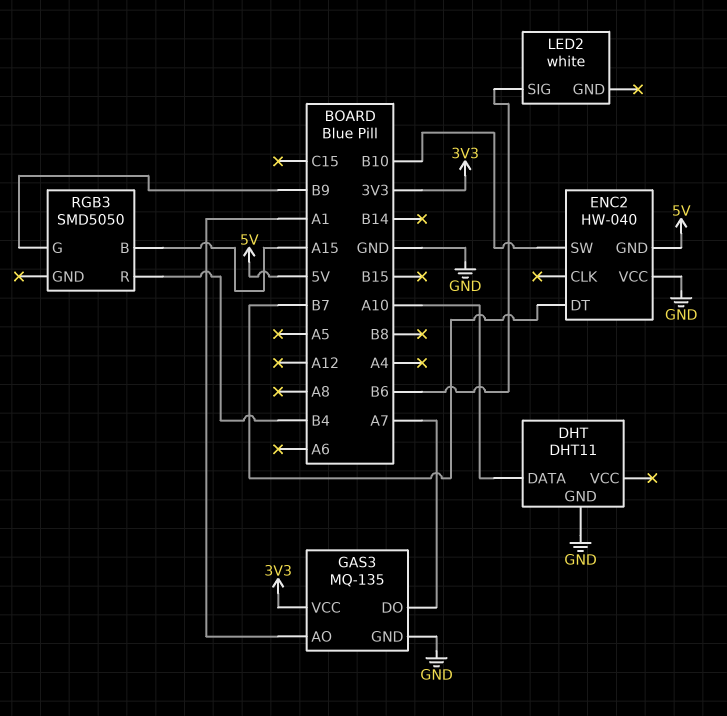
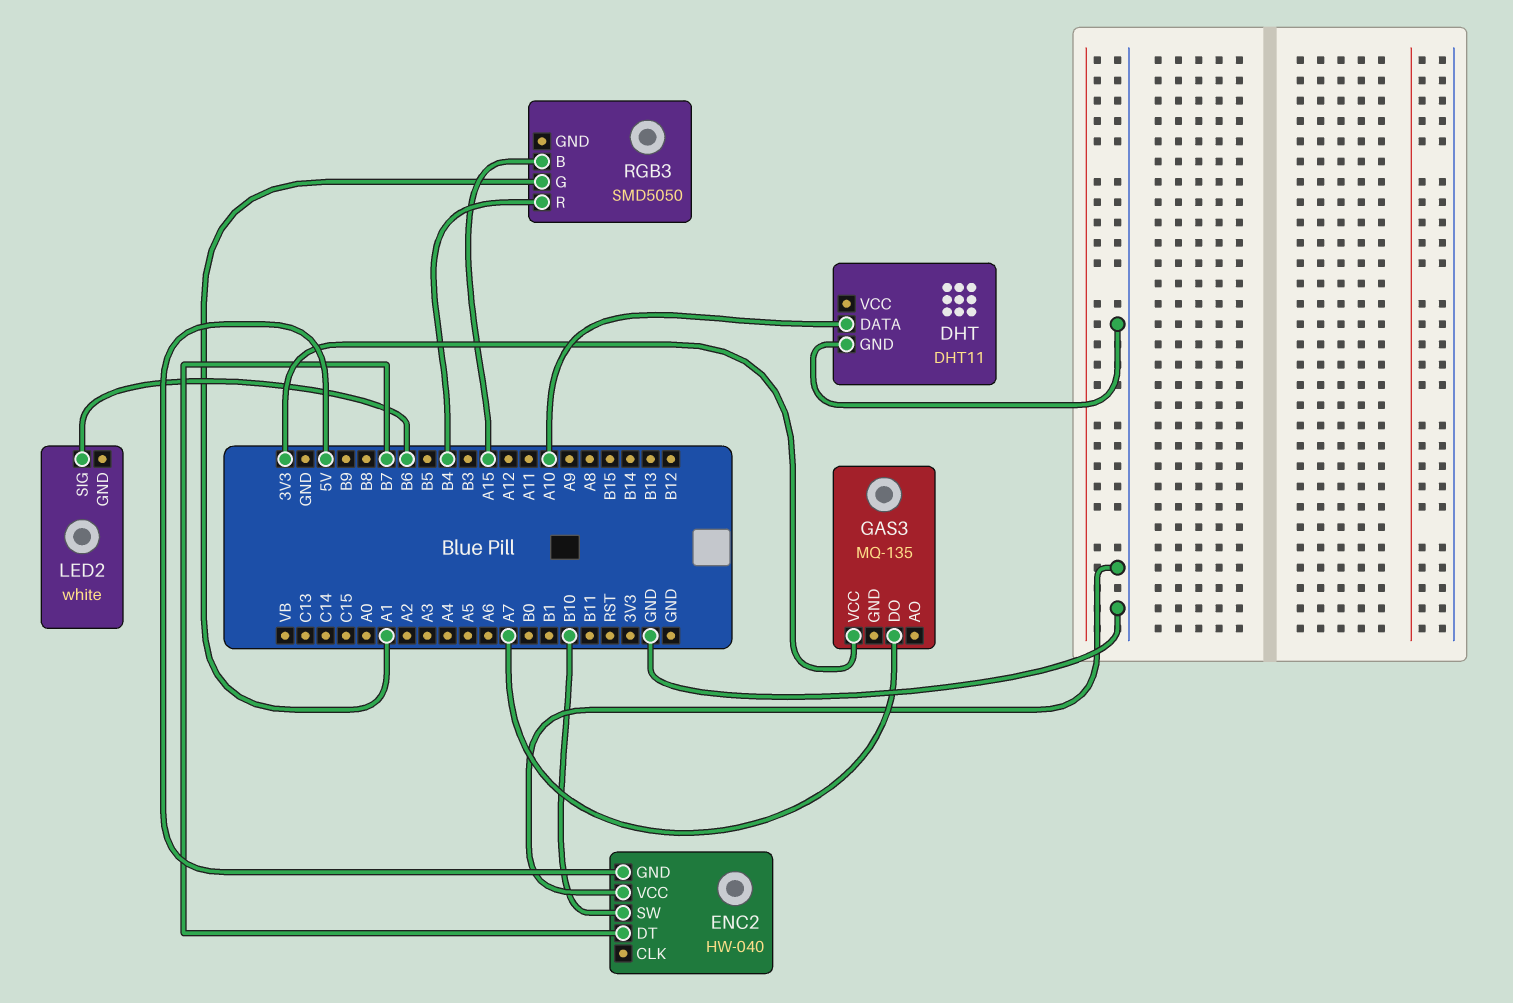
GAS3 pin AO: A1 -> none
GAS3 pin GND: GND -> none
RGB3 pin G: B9 -> A1

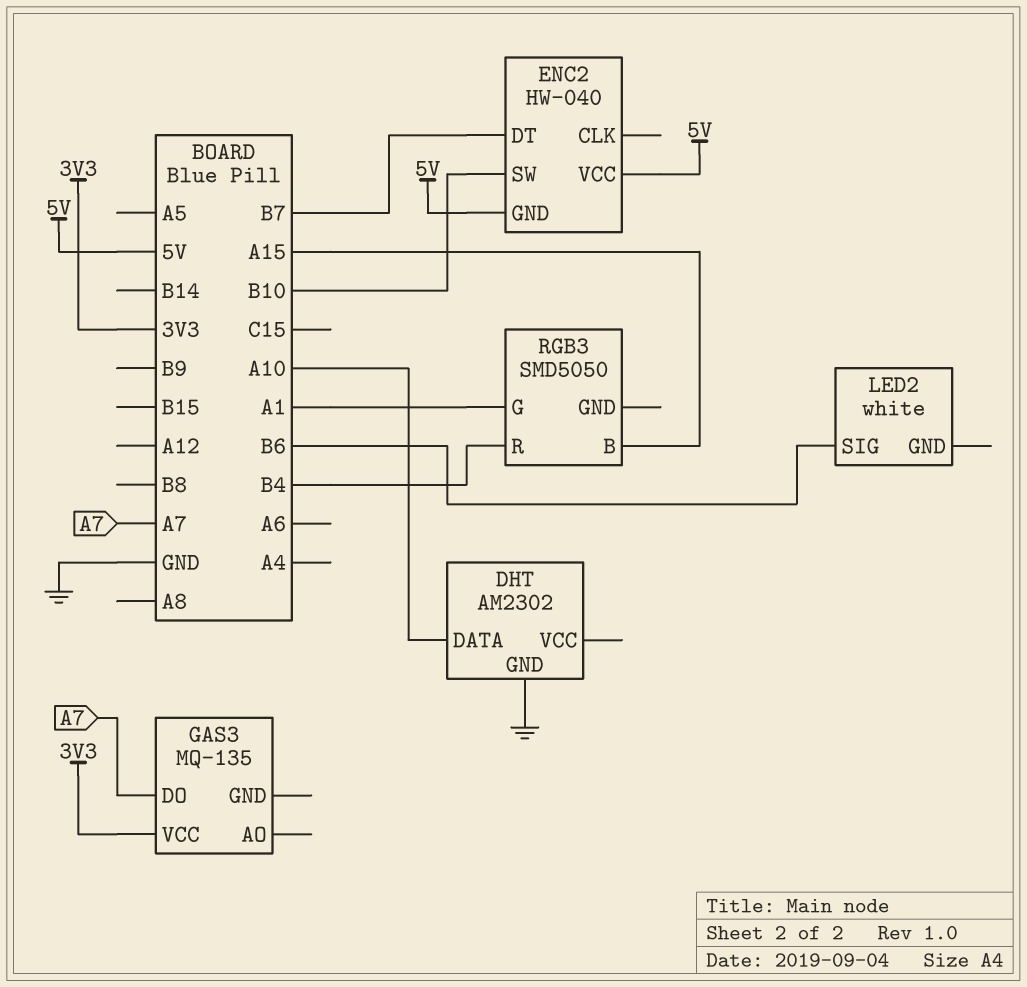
DHT: DHT11 -> AM2302
ENC2 pin VCC: GND -> 5V

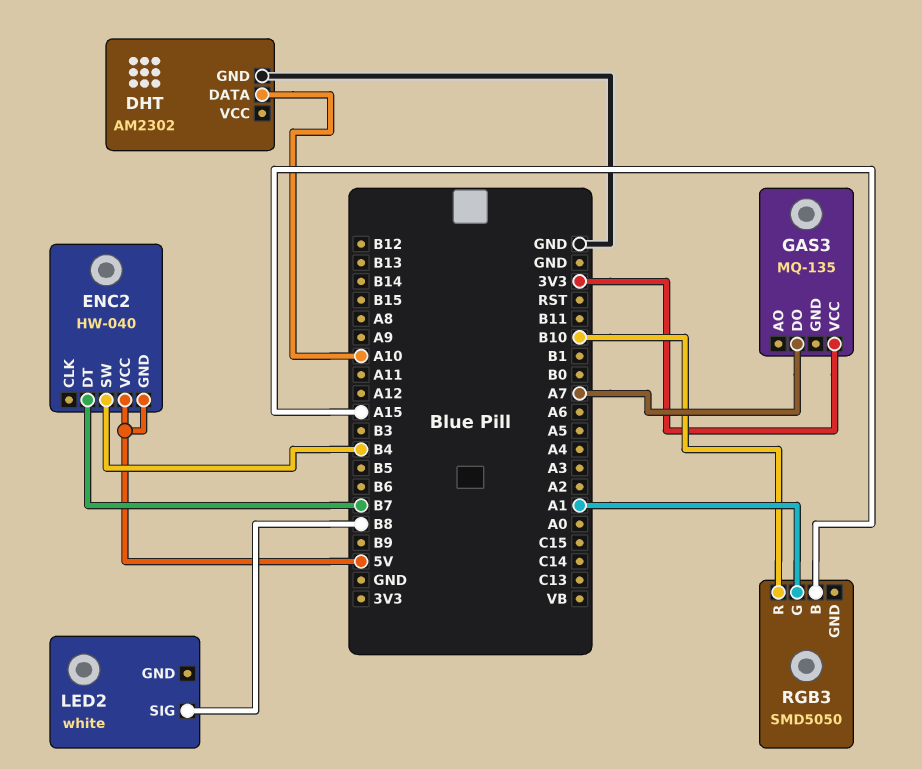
ENC2 pin SW: B10 -> B4
LED2 pin SIG: B6 -> B8
RGB3 pin R: B4 -> B10

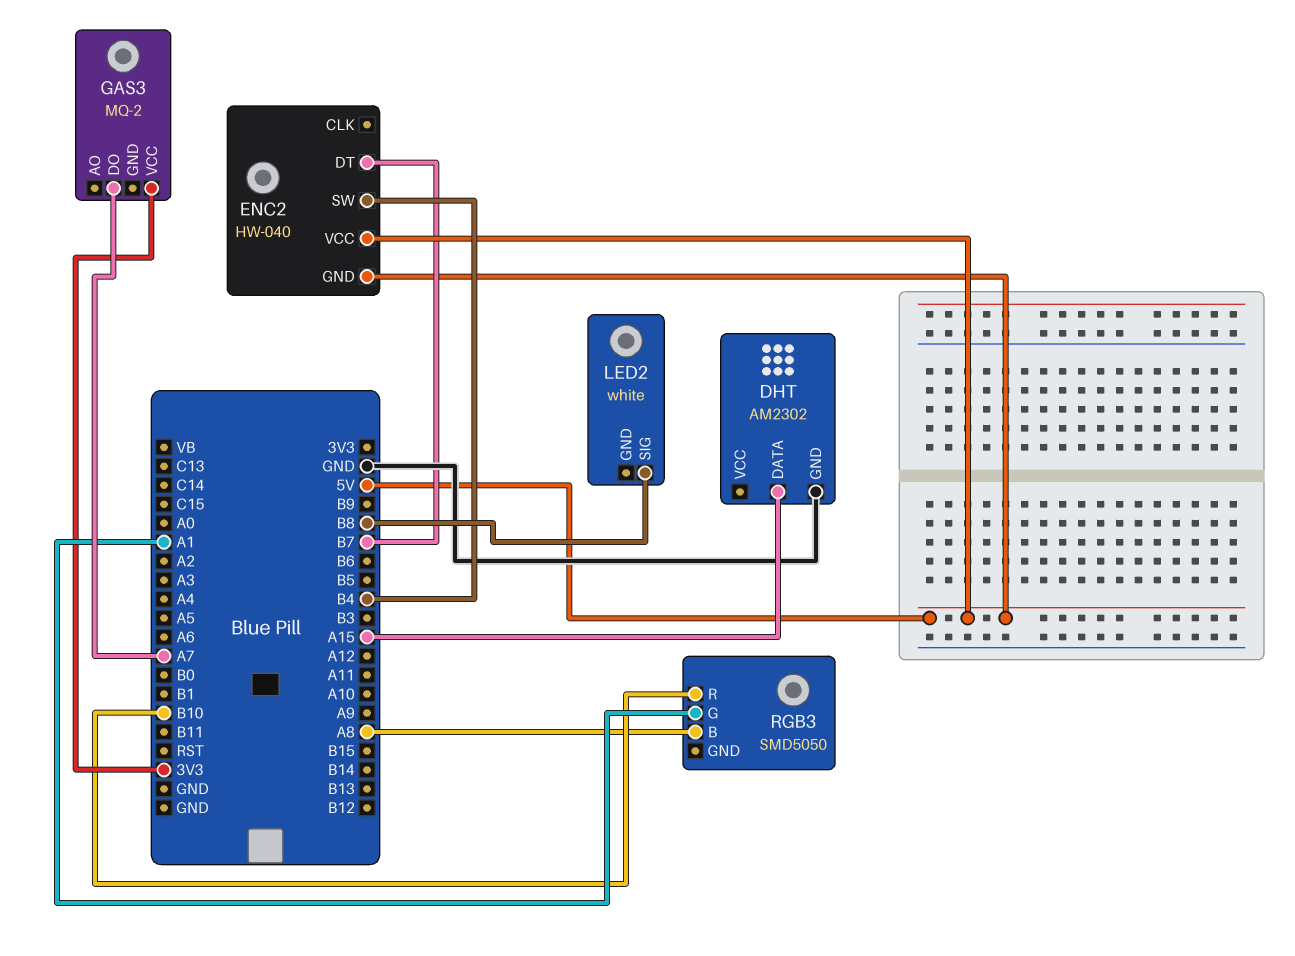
DHT pin DATA: A10 -> A15
GAS3: MQ-135 -> MQ-2
RGB3 pin B: A15 -> A8

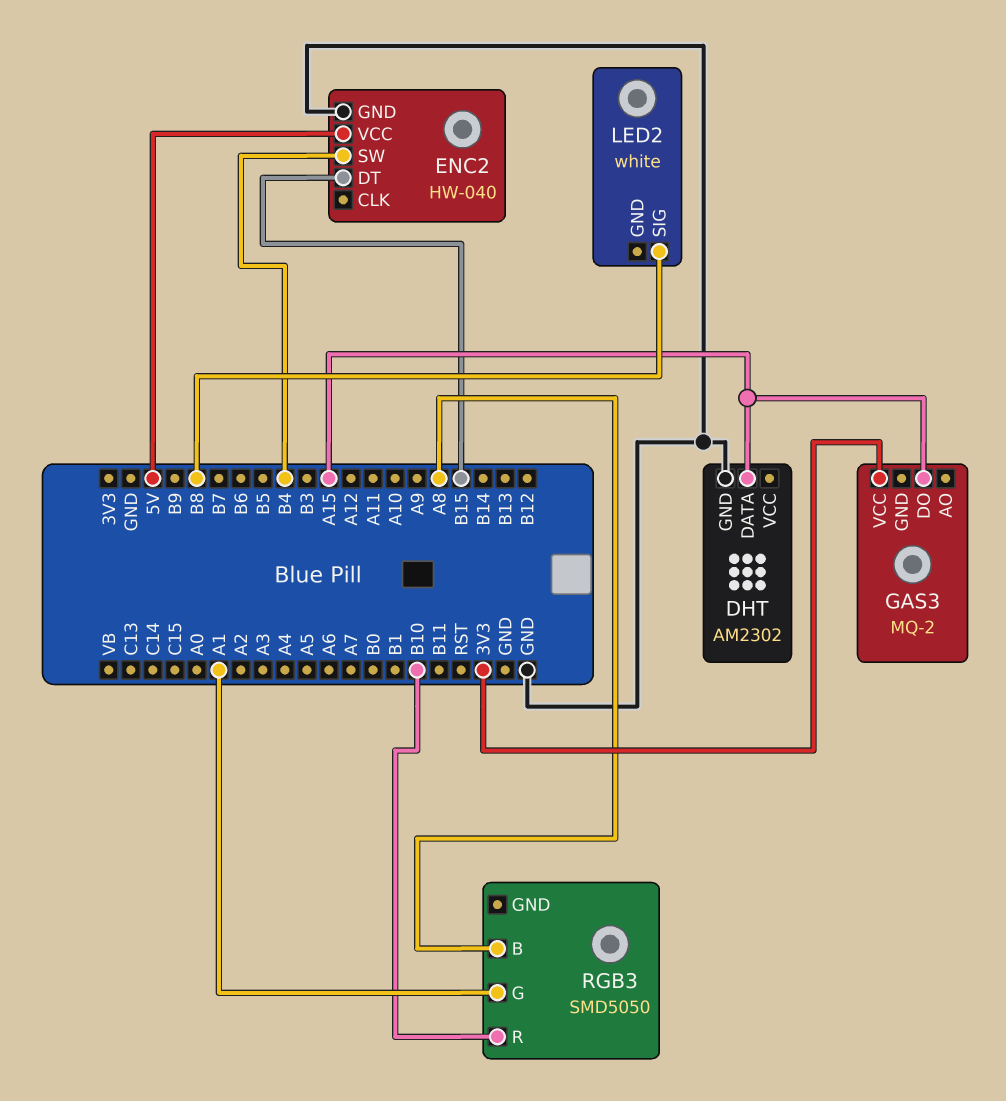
ENC2 pin DT: B7 -> B15
ENC2 pin GND: 5V -> GND
GAS3 pin DO: A7 -> A15

